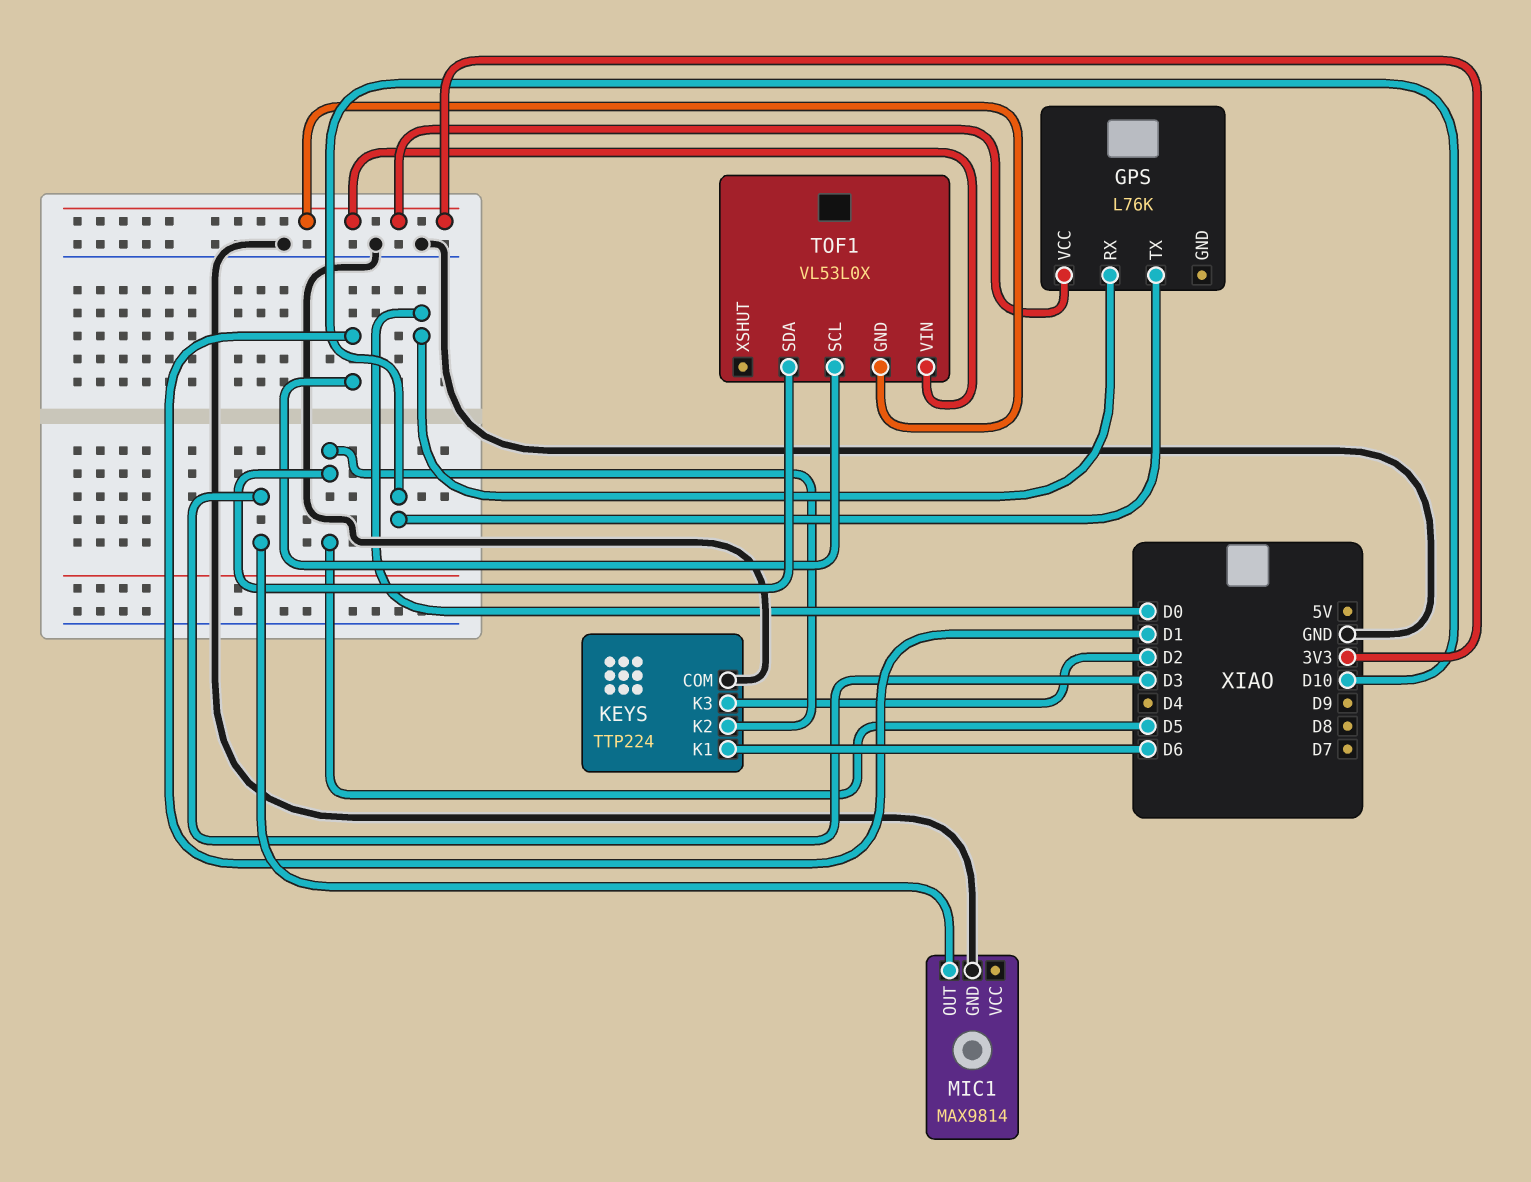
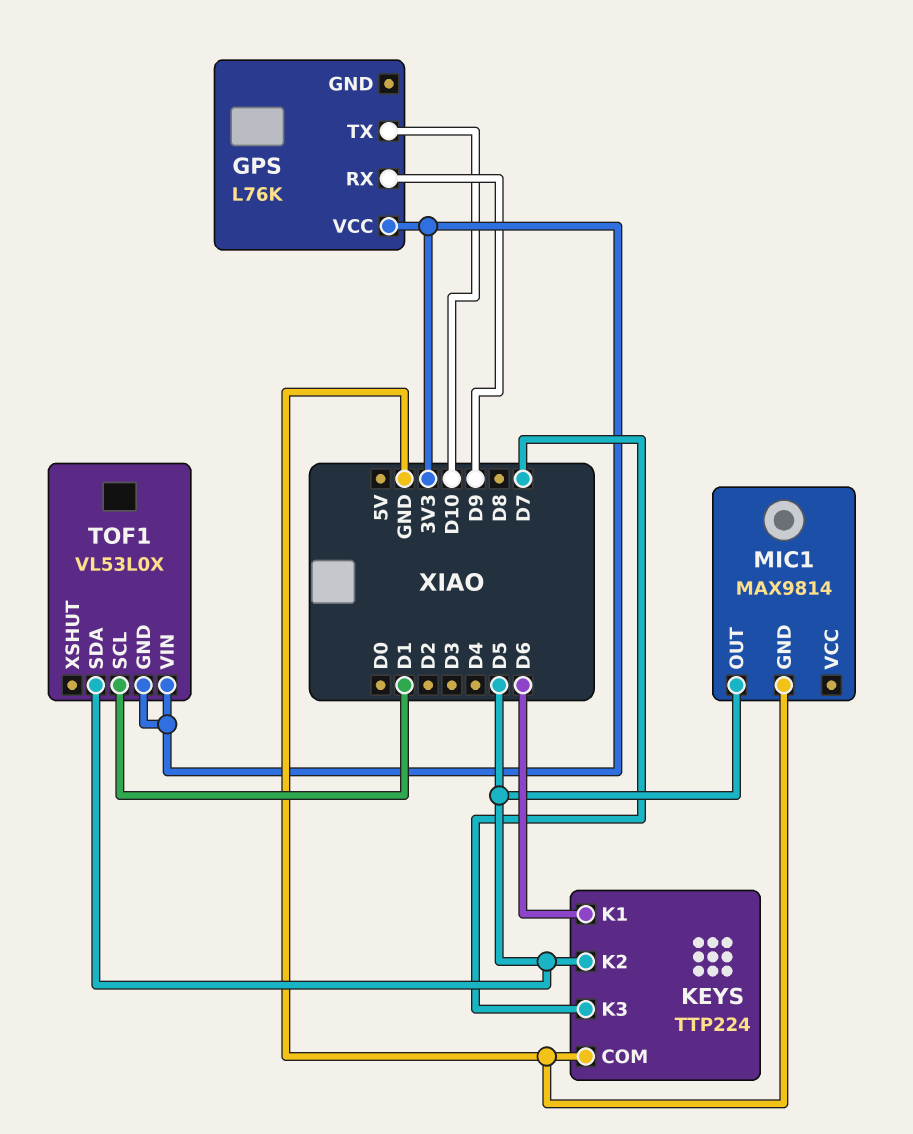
GPS pin RX: D0 -> D9
KEYS pin K3: D2 -> D7
MIC1 pin OUT: D3 -> D5

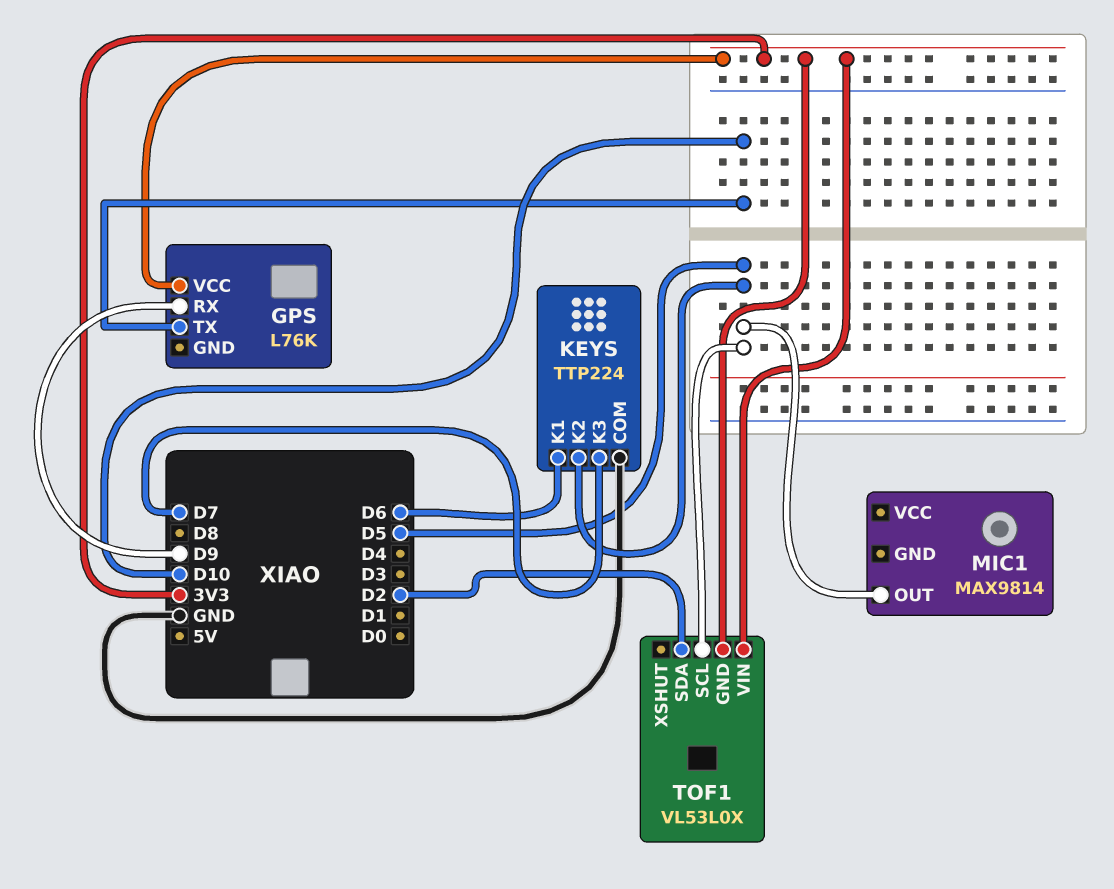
MIC1 pin GND: GND -> none
TOF1 pin SCL: D1 -> D5
TOF1 pin SDA: D5 -> D2

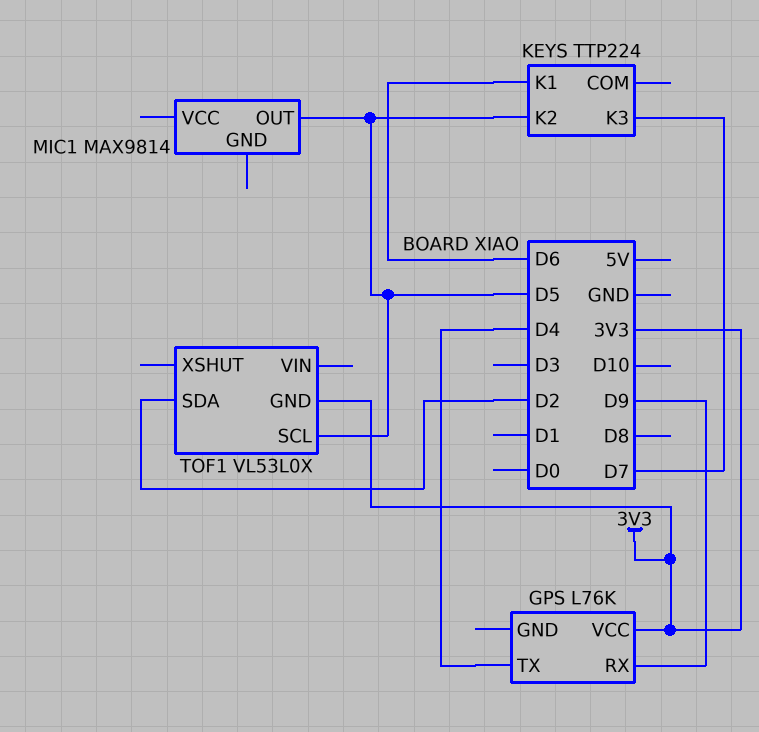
GPS pin TX: D10 -> D4
KEYS pin COM: GND -> none
TOF1 pin VIN: 3V3 -> none

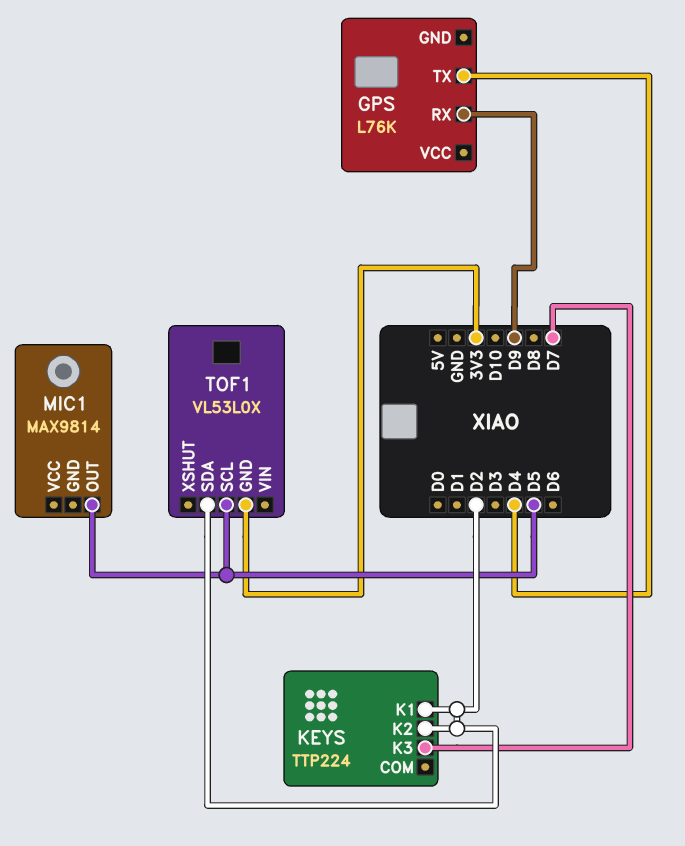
GPS pin VCC: 3V3 -> none
KEYS pin K1: D6 -> D2
KEYS pin K2: D5 -> D2

